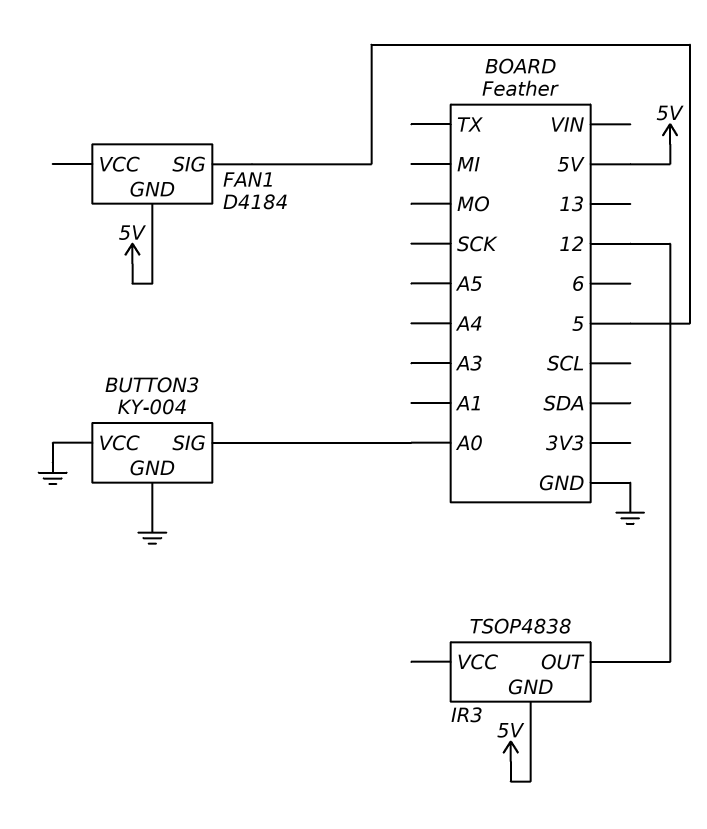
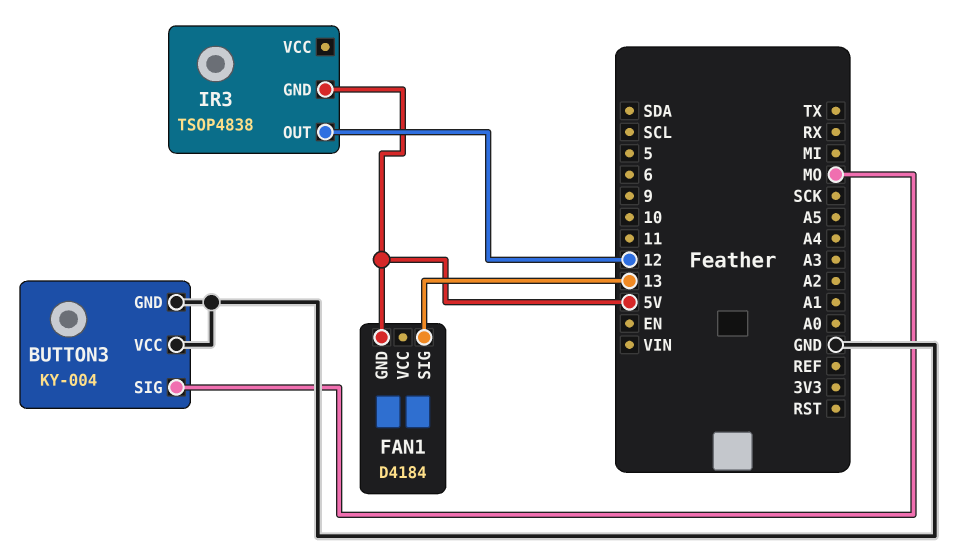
BUTTON3 pin SIG: A0 -> MO
FAN1 pin SIG: 5 -> 13

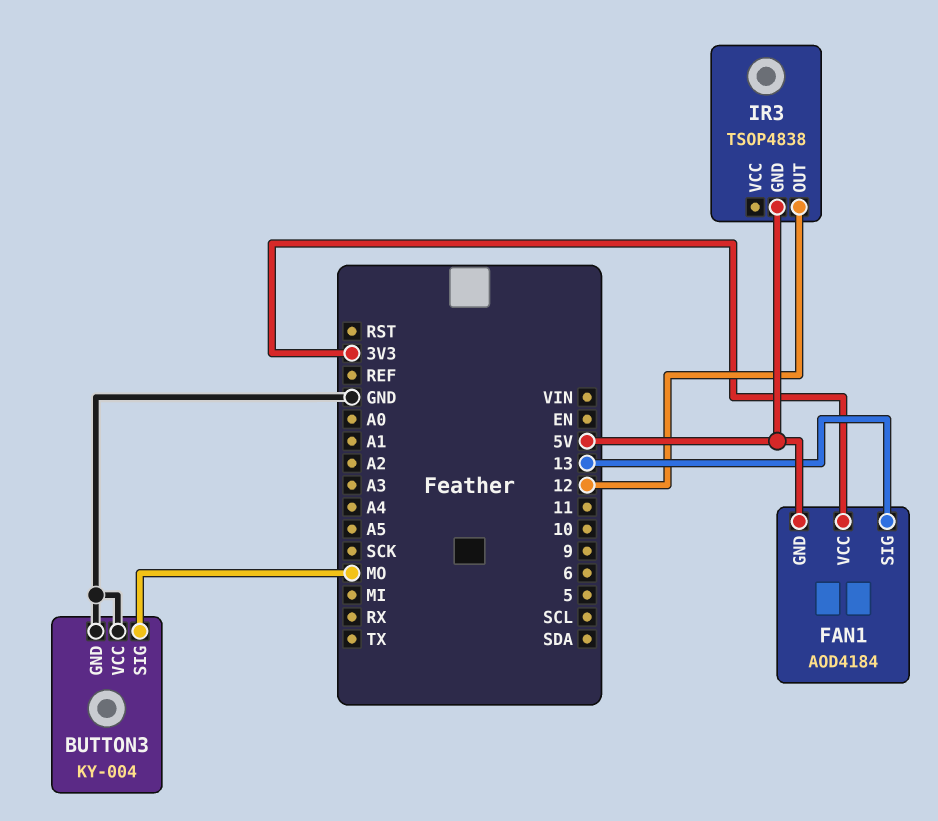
FAN1: D4184 -> AOD4184
FAN1 pin VCC: none -> 3V3

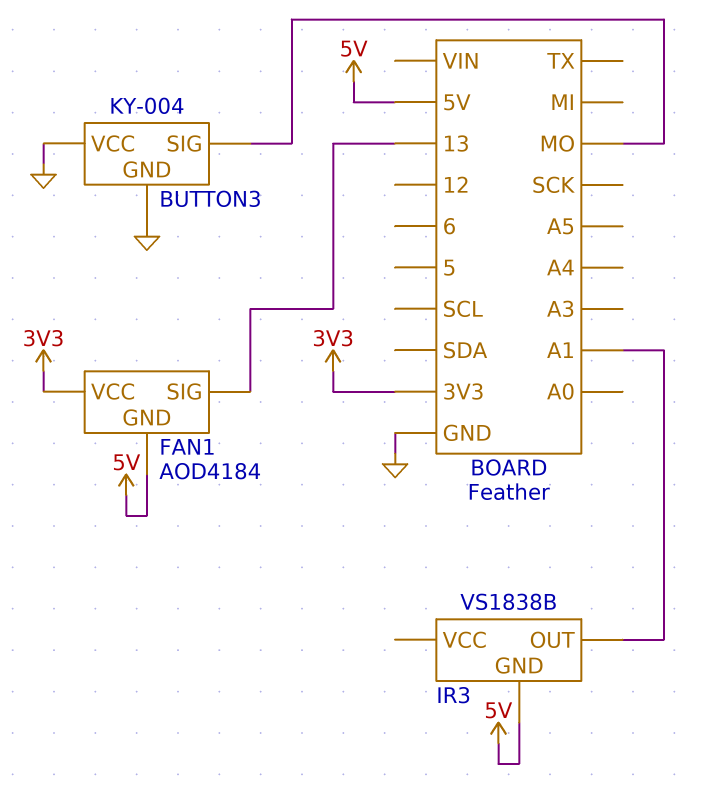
IR3: TSOP4838 -> VS1838B
IR3 pin OUT: 12 -> A1

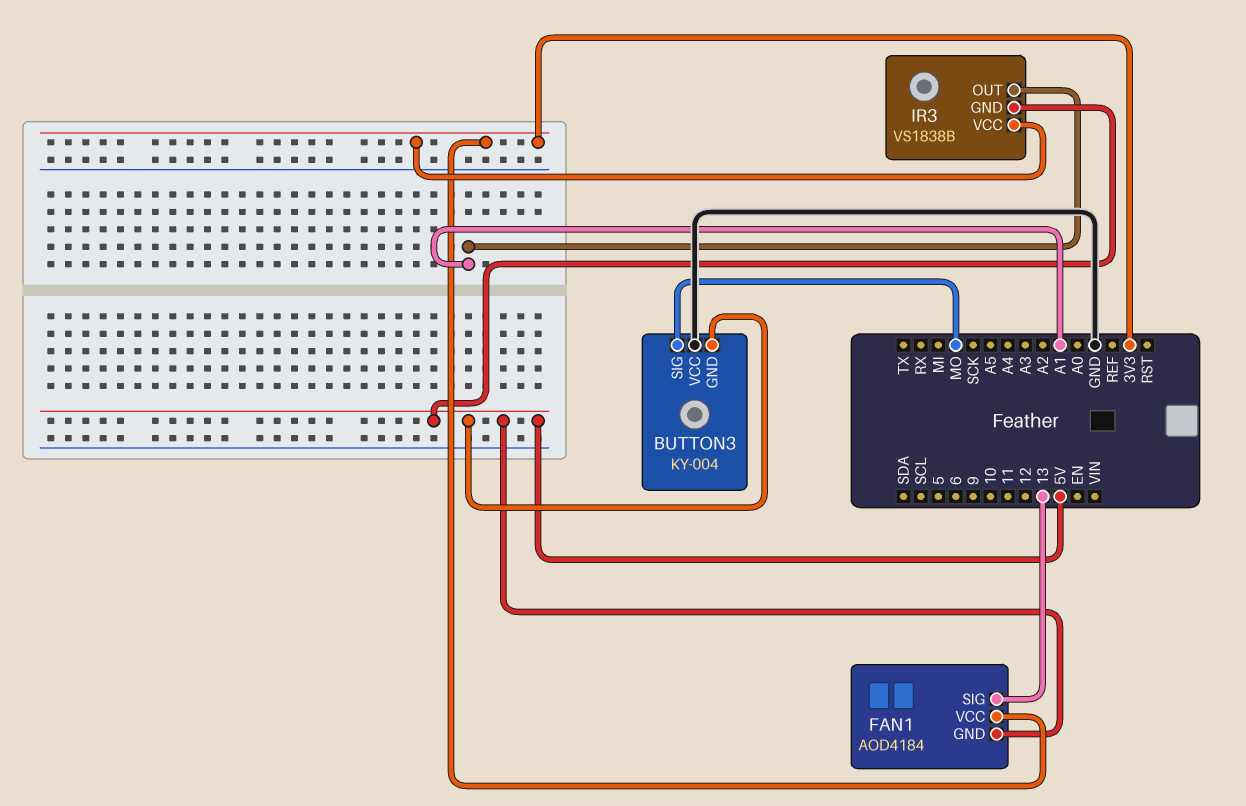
BUTTON3 pin GND: GND -> 5V
IR3 pin VCC: none -> 3V3

